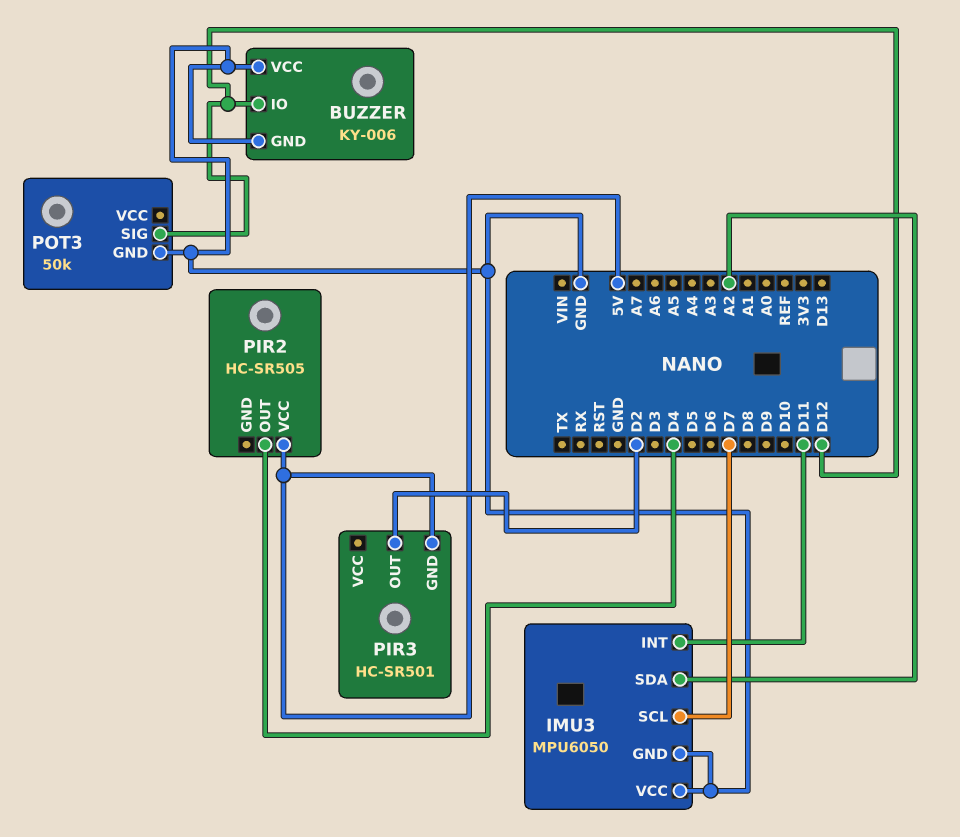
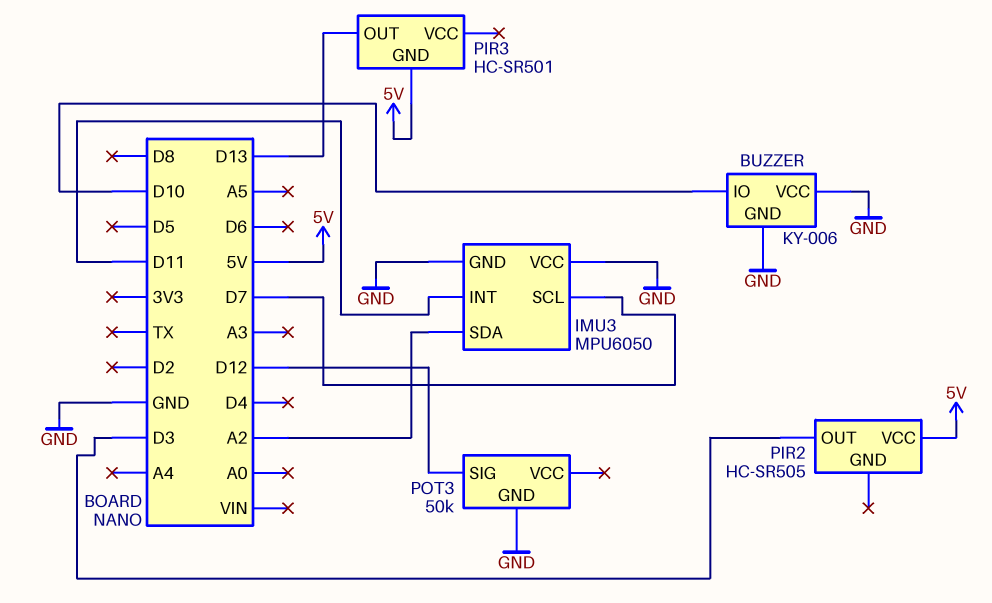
BUZZER pin IO: D12 -> D10
PIR2 pin OUT: D4 -> D3
PIR3 pin OUT: D2 -> D13

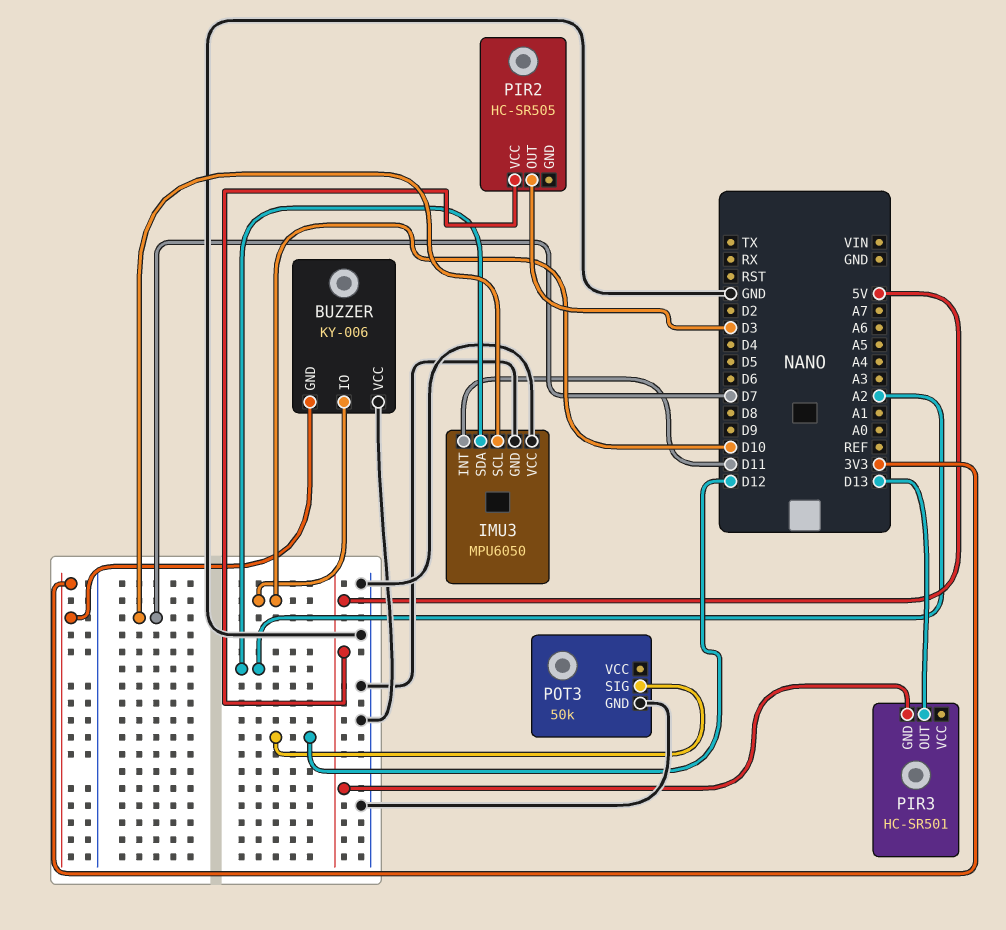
BUZZER pin GND: GND -> 3V3

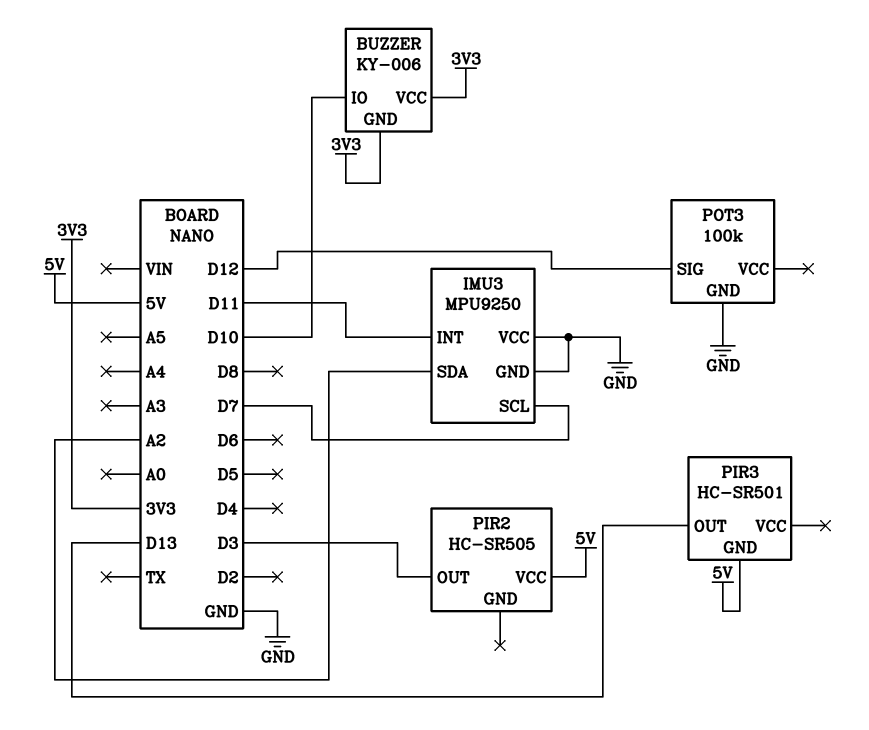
BUZZER pin VCC: GND -> 3V3
IMU3: MPU6050 -> MPU9250
POT3: 50k -> 100k

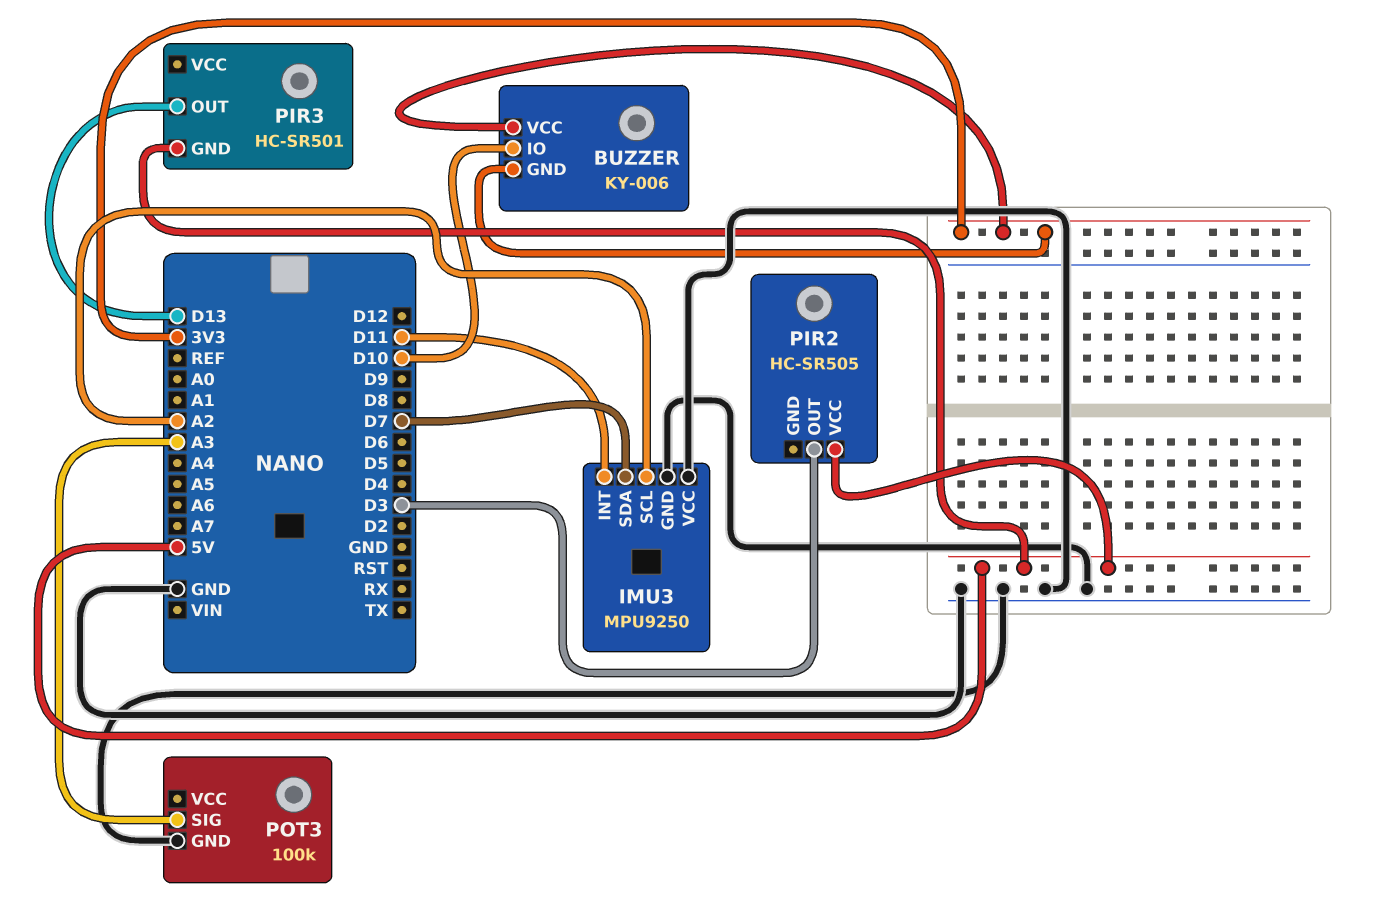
IMU3 pin SCL: D7 -> A2
IMU3 pin SDA: A2 -> D7
POT3 pin SIG: D12 -> A3

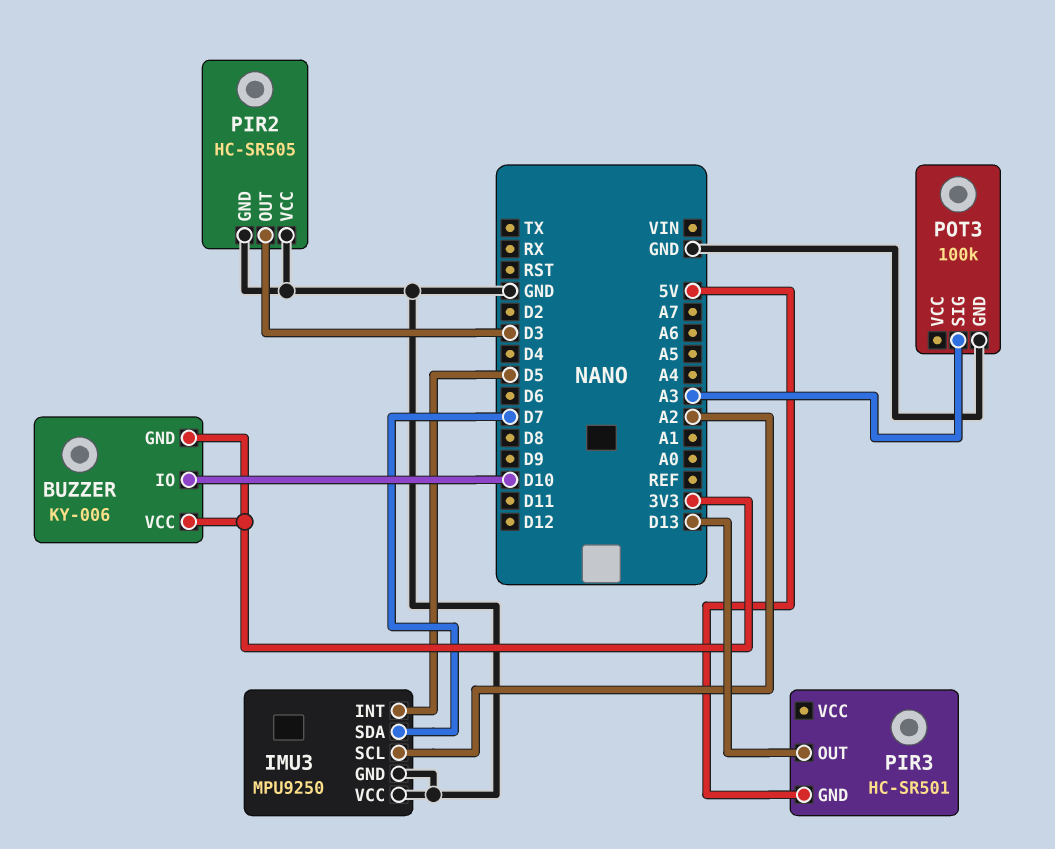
IMU3 pin INT: D11 -> D5
PIR2 pin GND: none -> GND
PIR2 pin VCC: 5V -> GND

